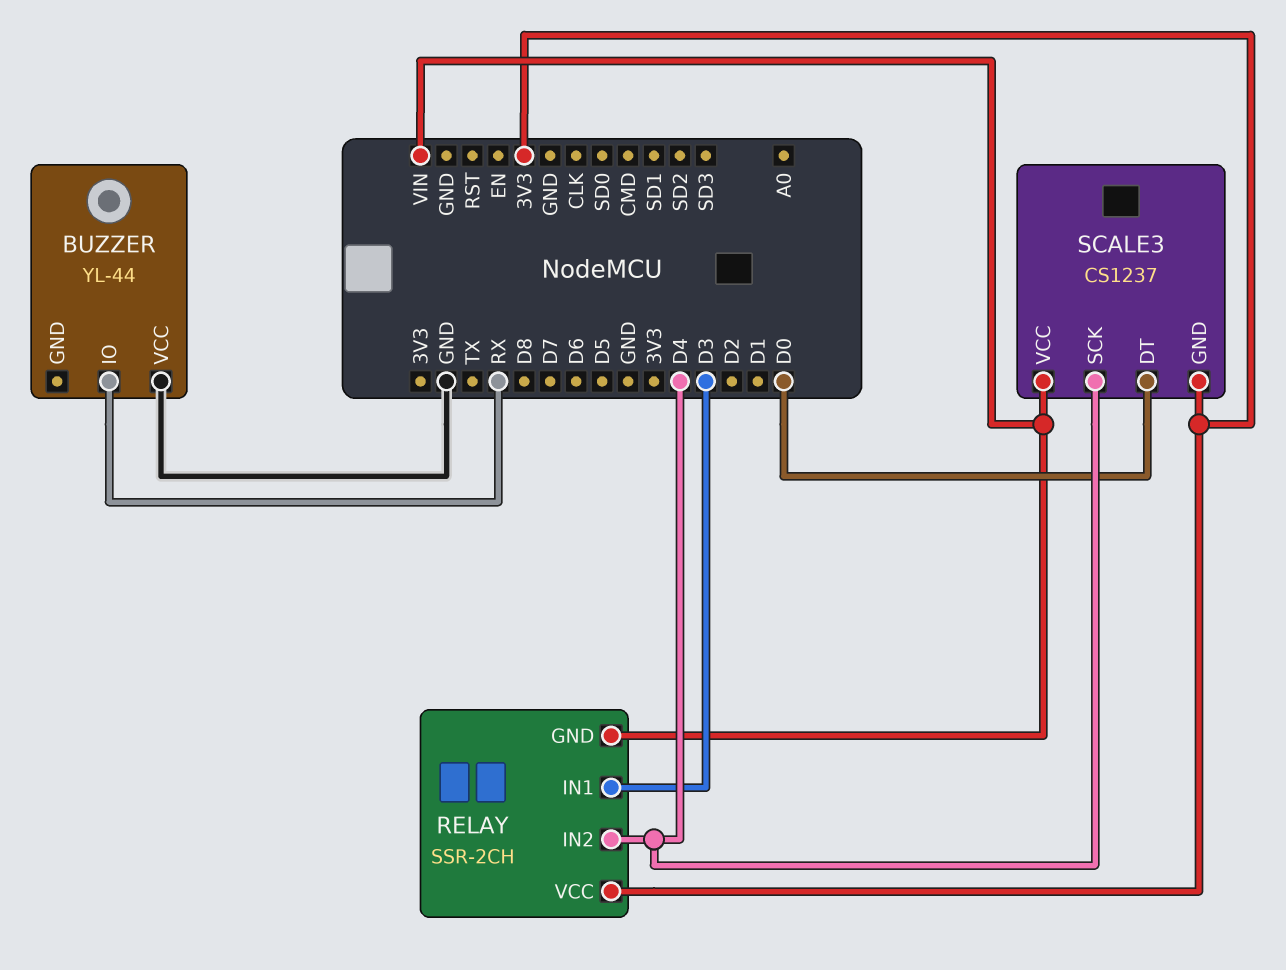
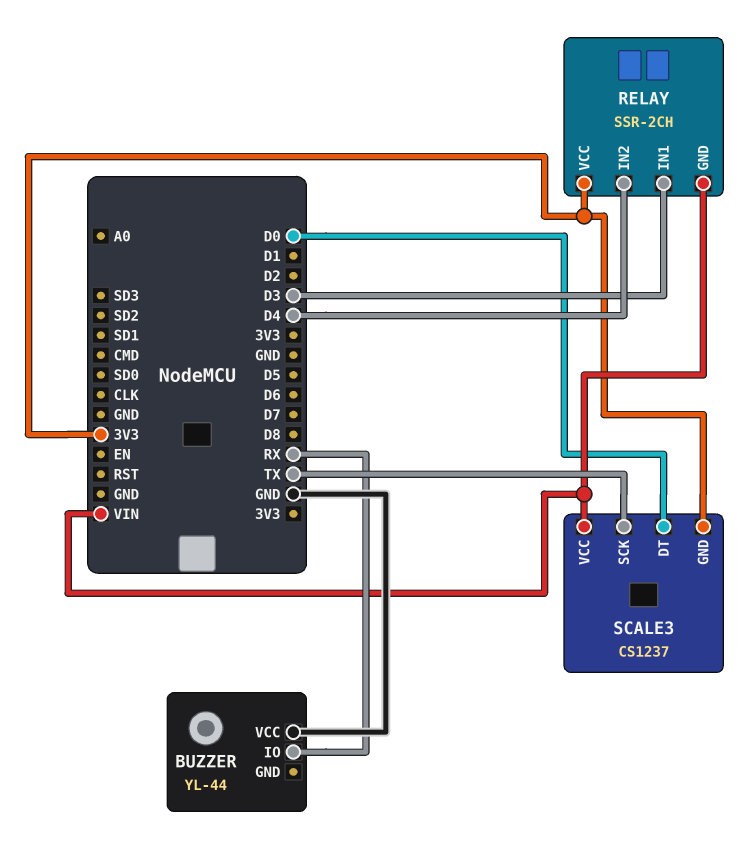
SCALE3 pin SCK: D4 -> TX

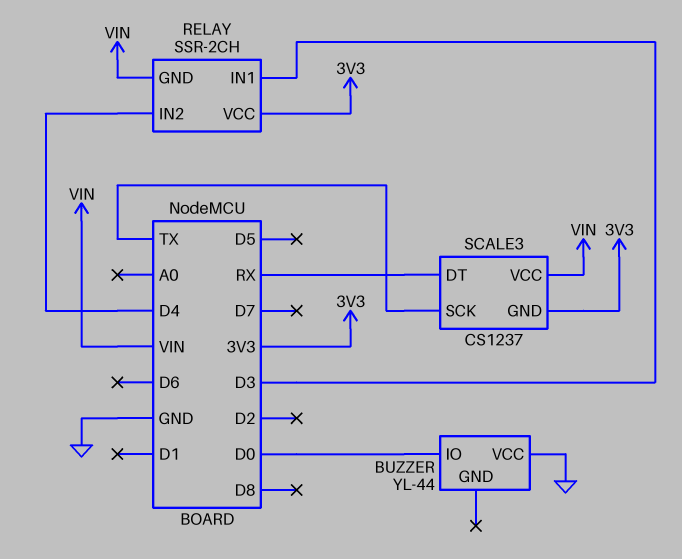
BUZZER pin IO: RX -> D0
SCALE3 pin DT: D0 -> RX

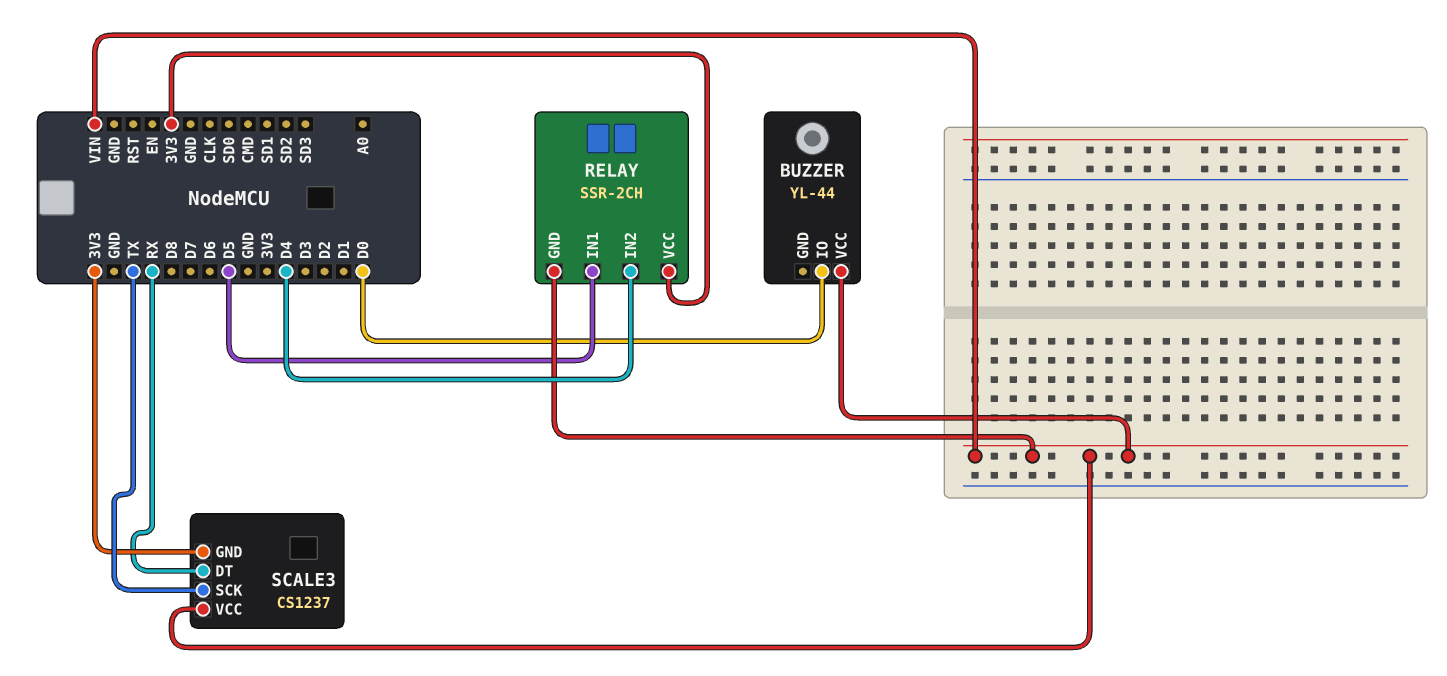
BUZZER pin VCC: GND -> VIN
RELAY pin IN1: D3 -> D5

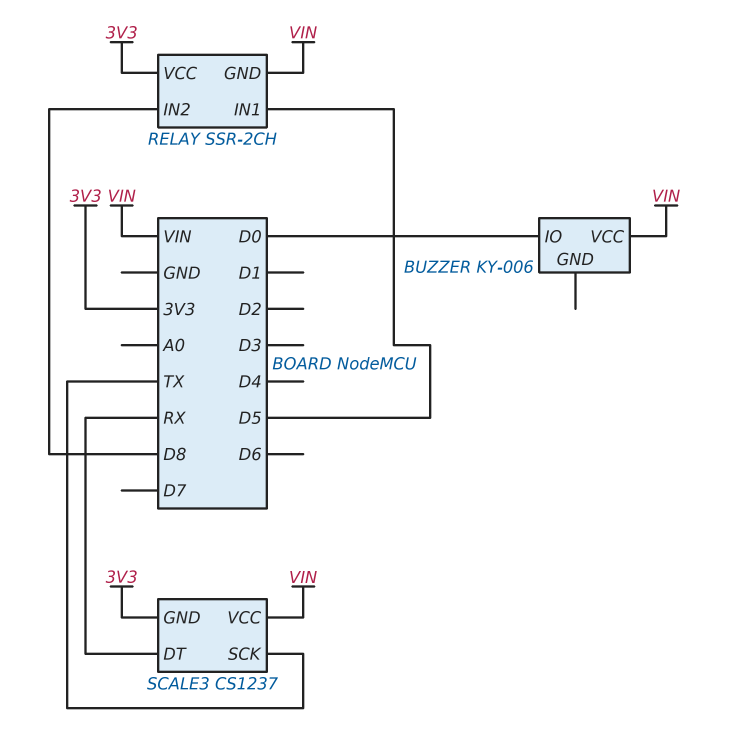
BUZZER: YL-44 -> KY-006
RELAY pin IN2: D4 -> D8

